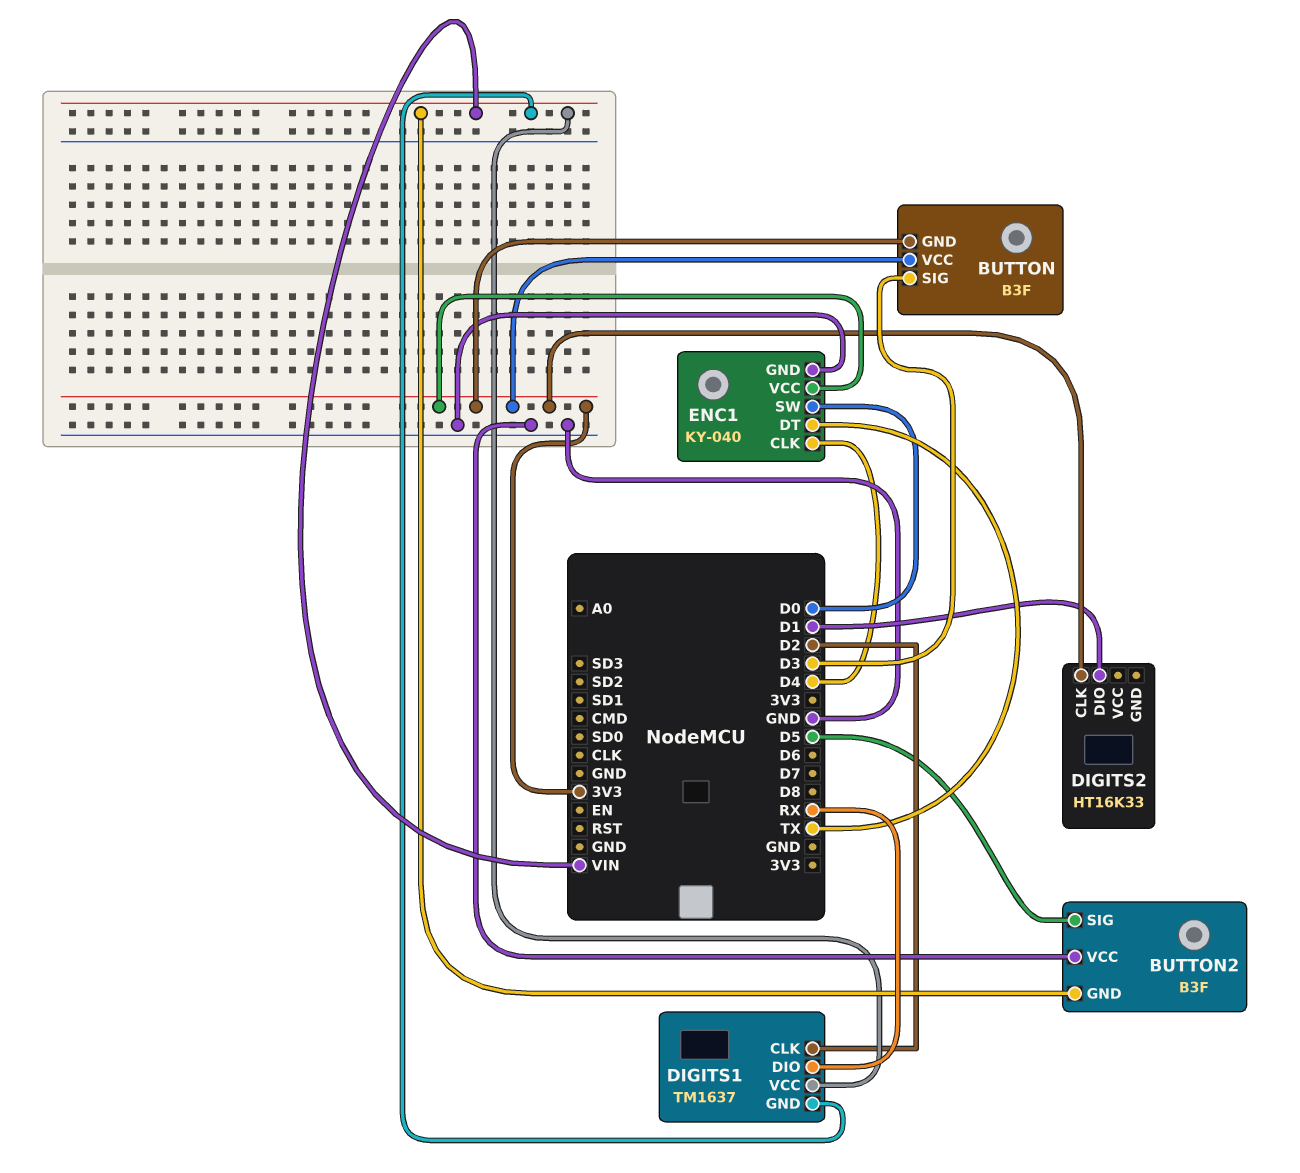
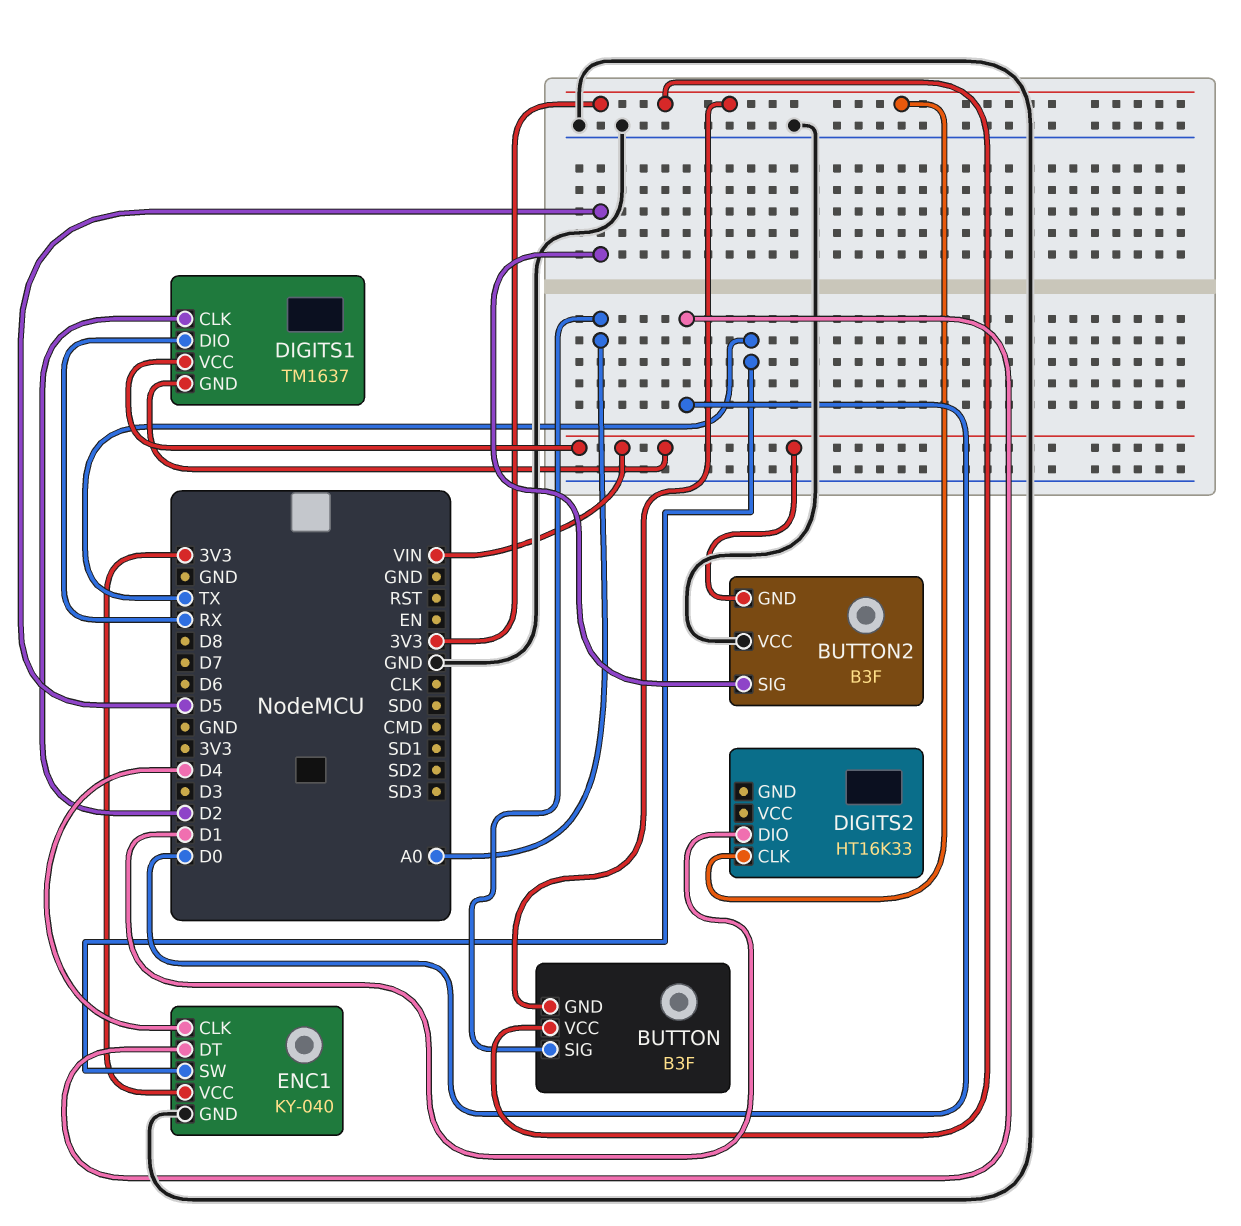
BUTTON pin SIG: D3 -> A0
ENC1 pin DT: TX -> D0
ENC1 pin SW: D0 -> TX

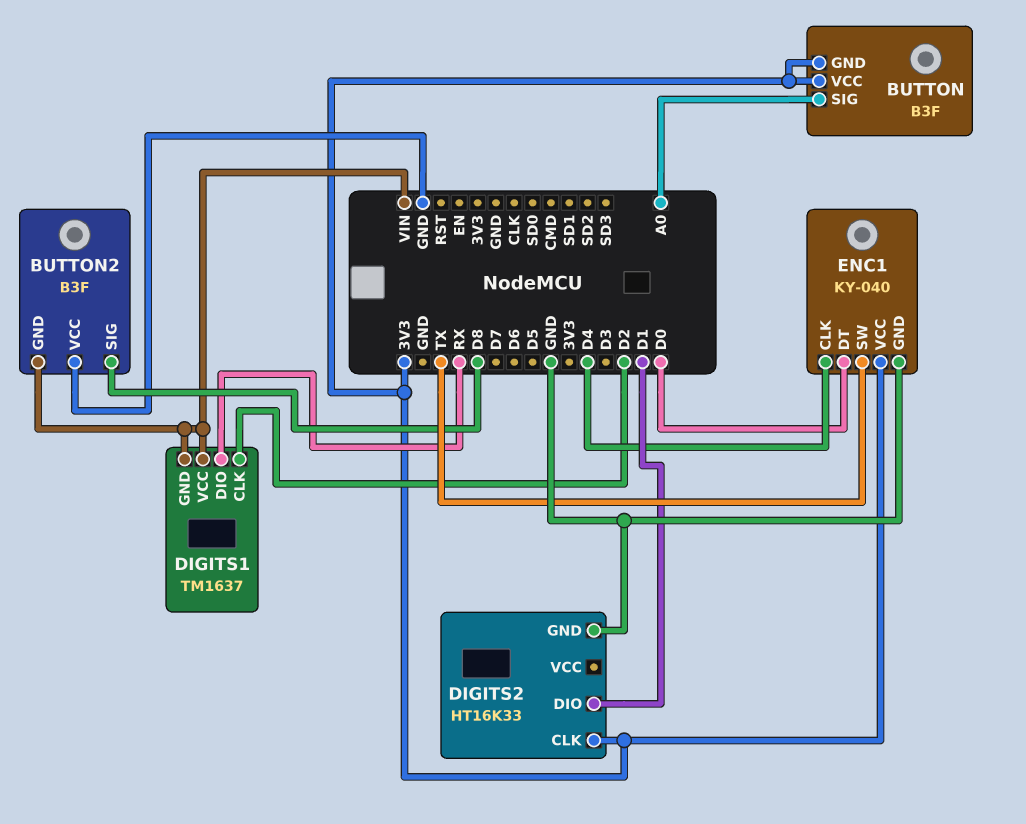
BUTTON2 pin SIG: D5 -> D8
DIGITS2 pin GND: none -> GND

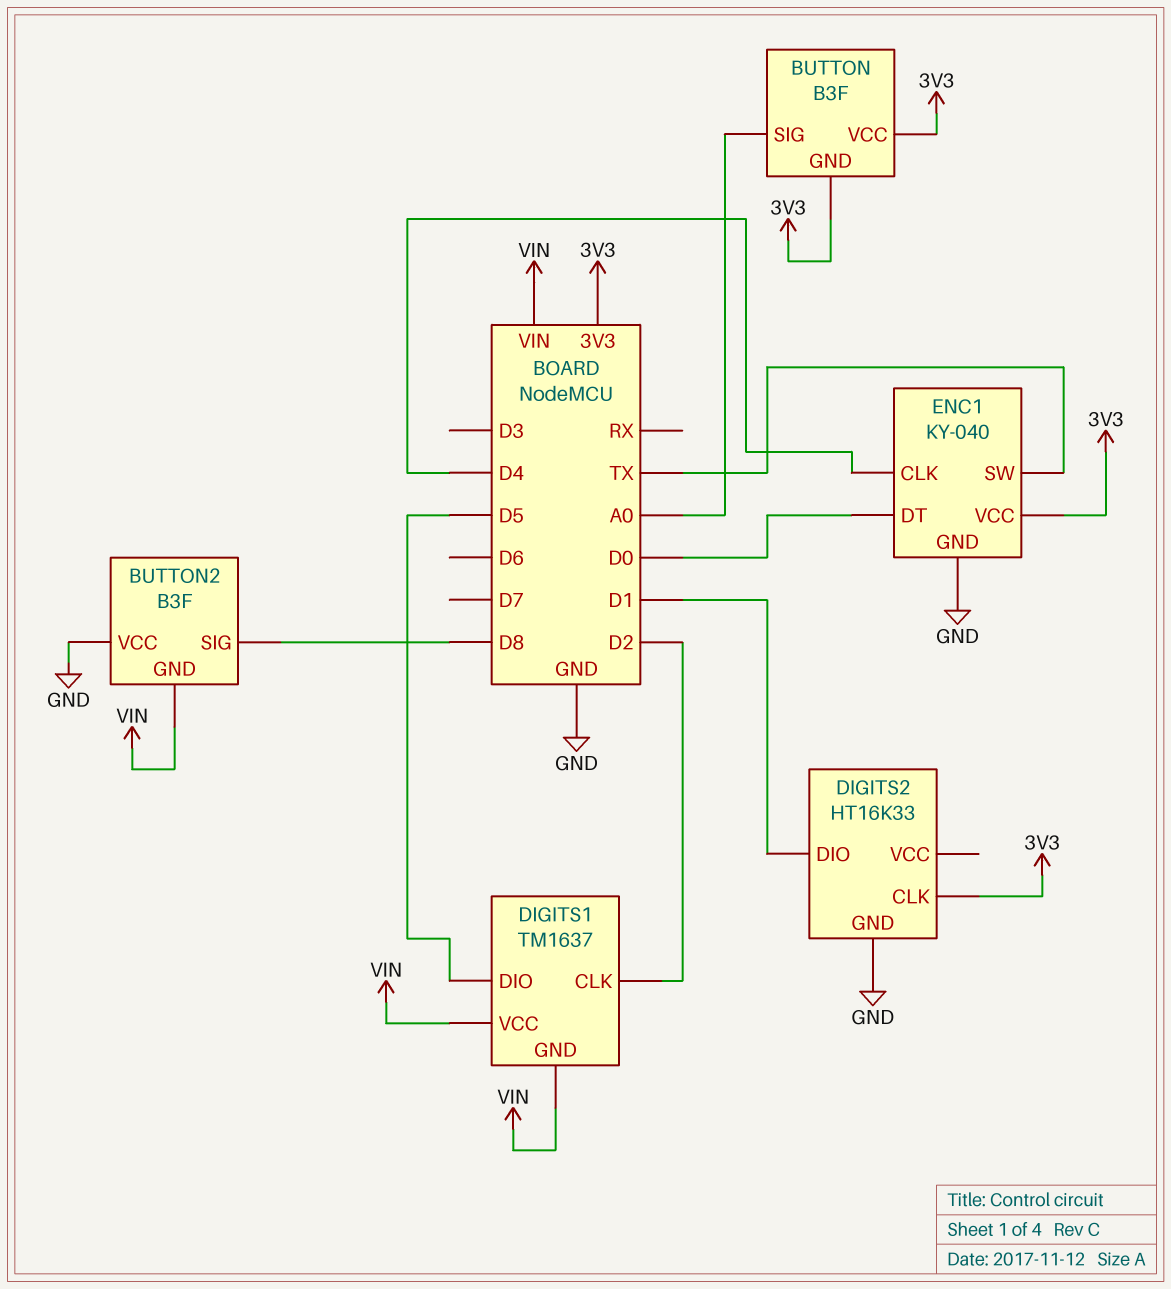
DIGITS1 pin DIO: RX -> D5

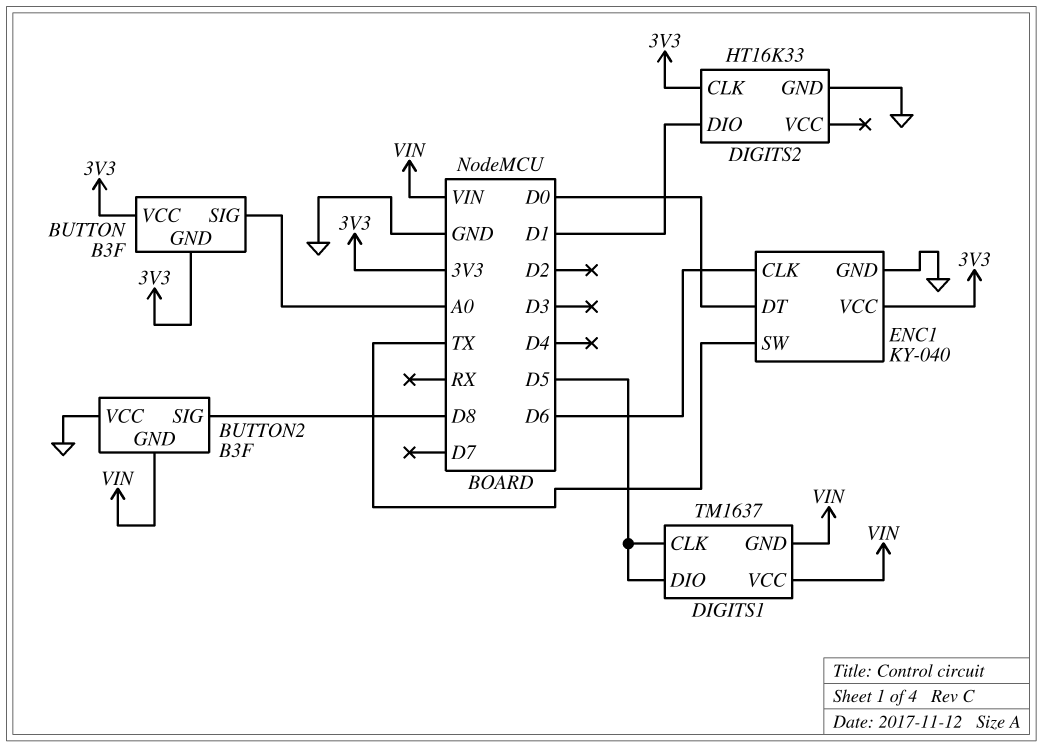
DIGITS1 pin CLK: D2 -> D5
ENC1 pin CLK: D4 -> D6

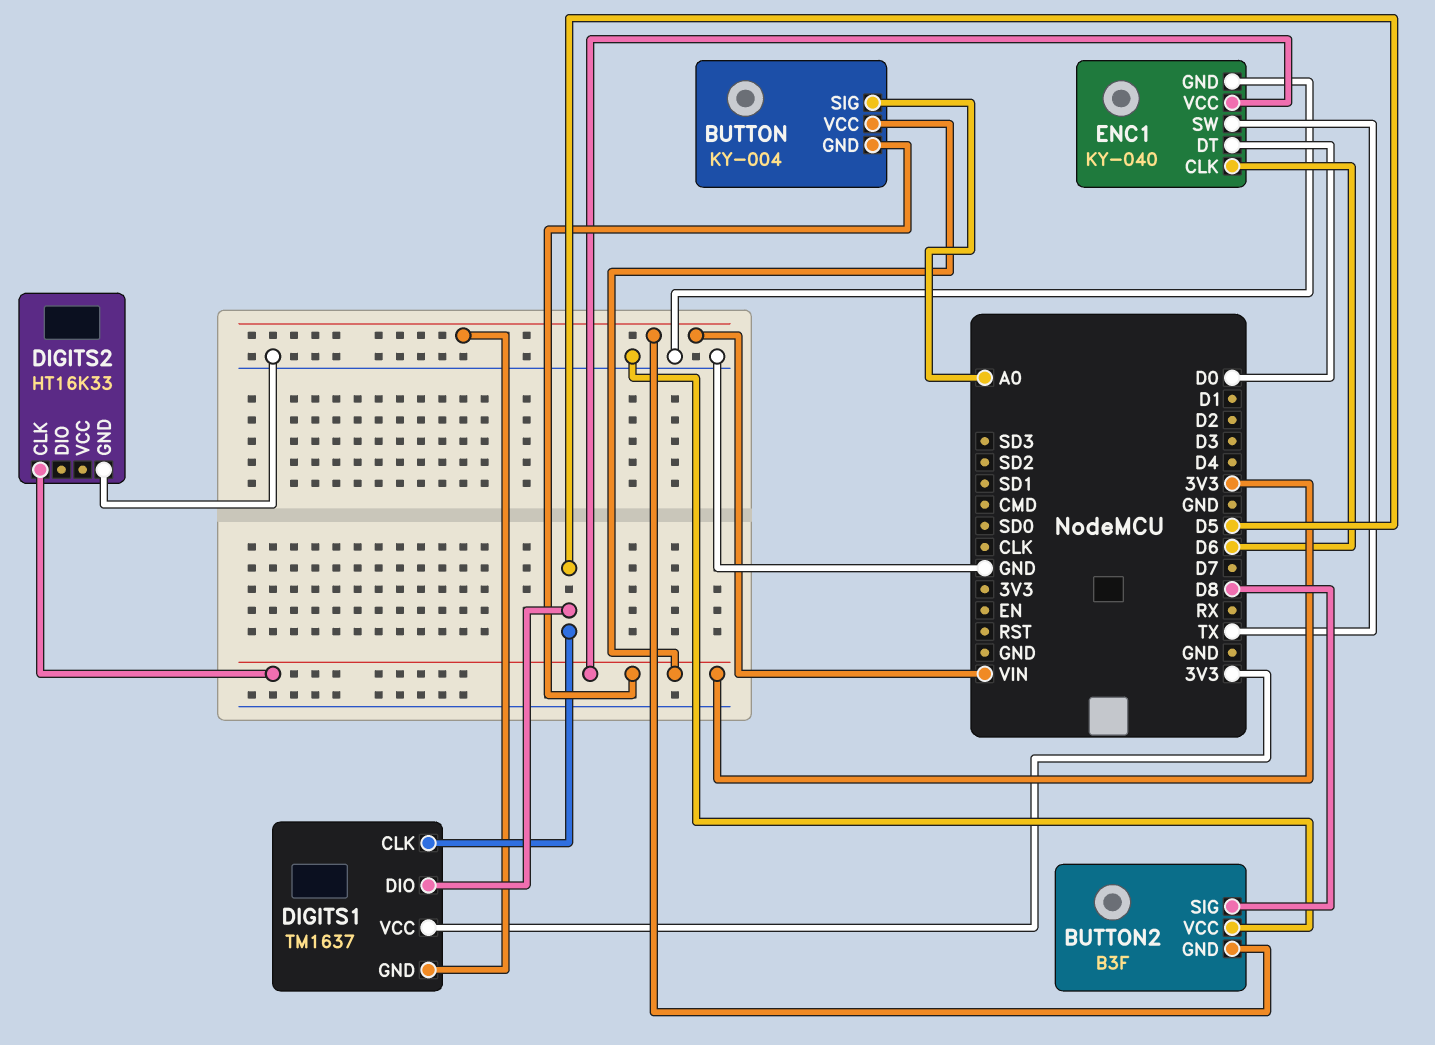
BUTTON: B3F -> KY-004
DIGITS1 pin VCC: VIN -> 3V3
DIGITS2 pin DIO: D1 -> none

